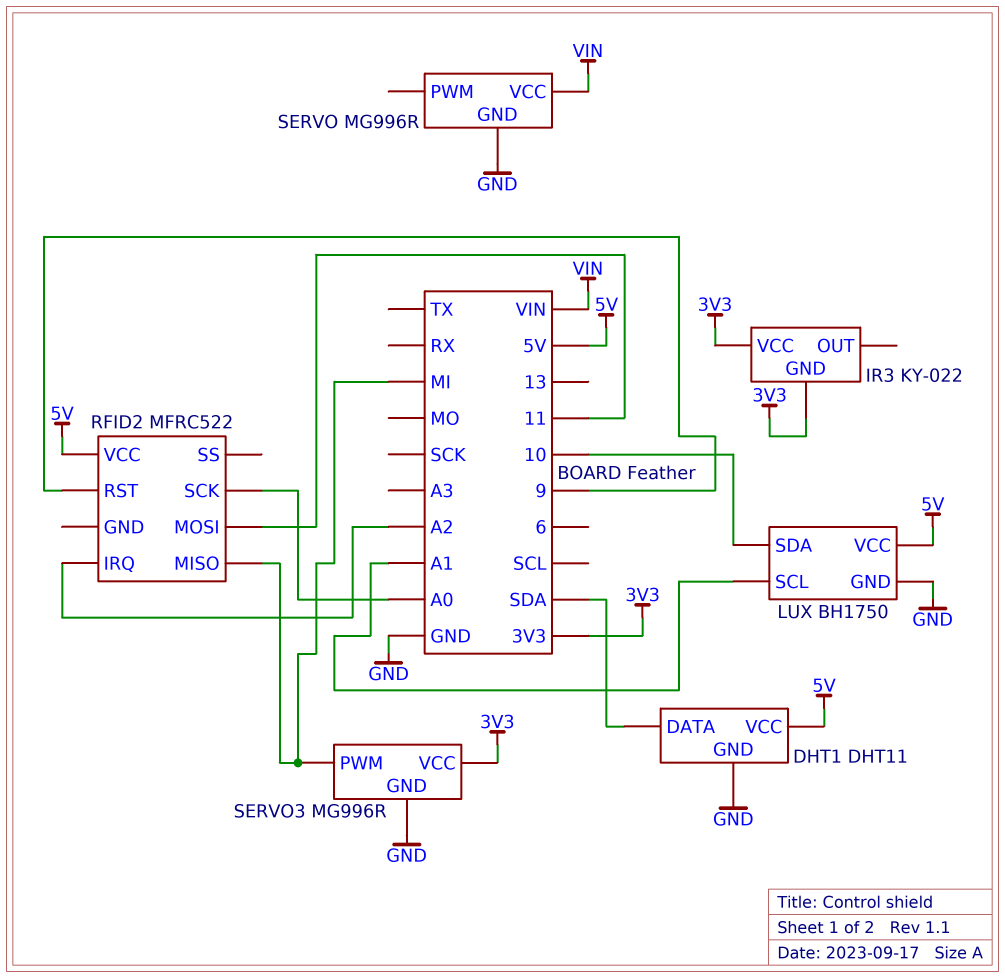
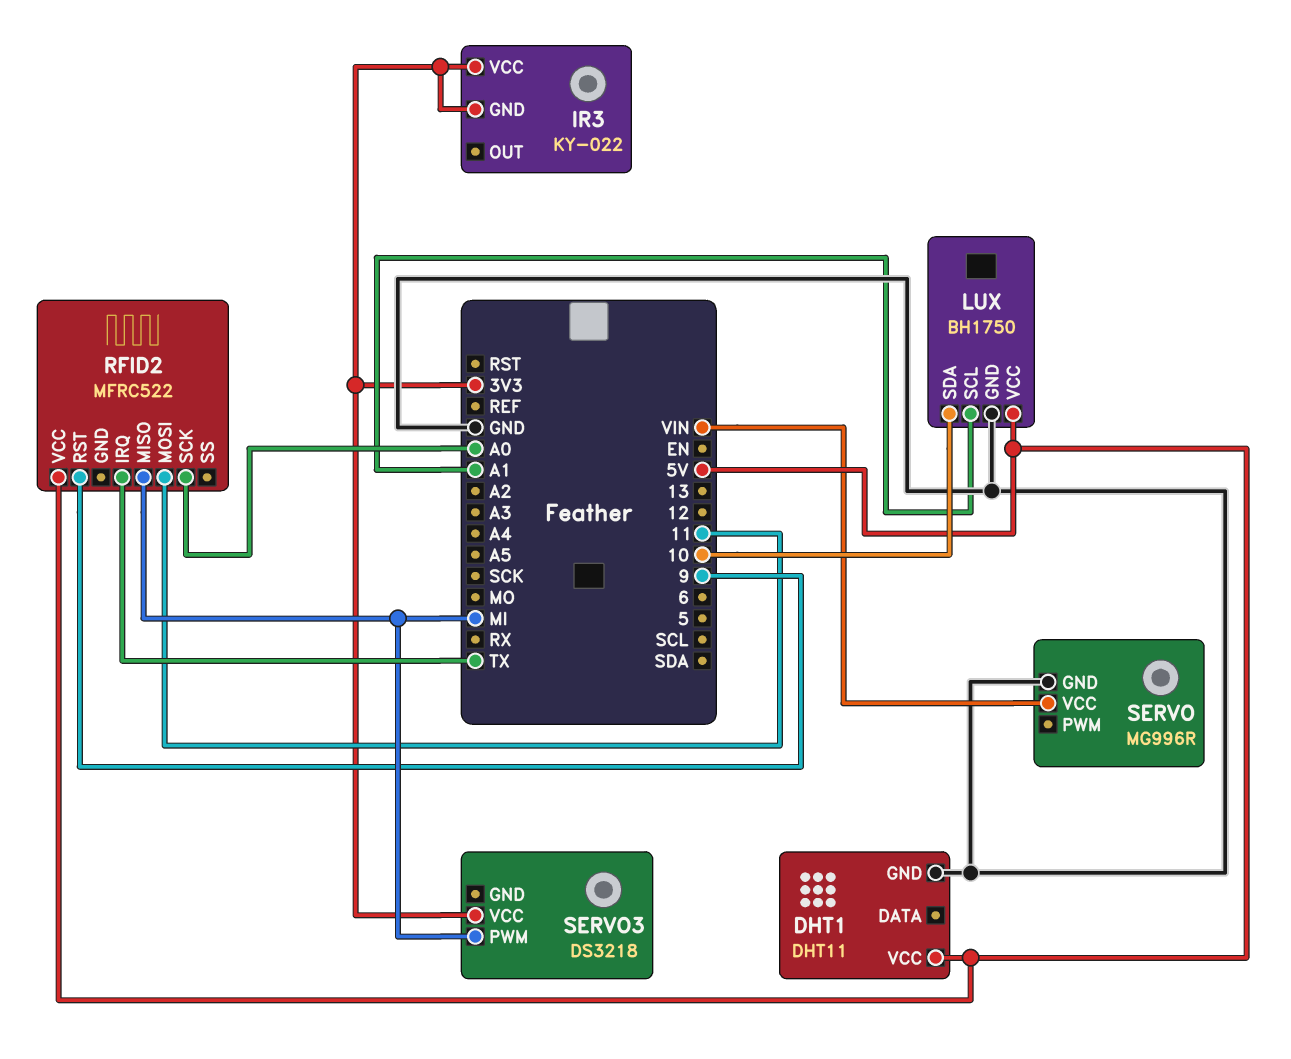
DHT1 pin DATA: SDA -> none
RFID2 pin IRQ: A2 -> TX
SERVO3: MG996R -> DS3218
SERVO3 pin GND: GND -> none

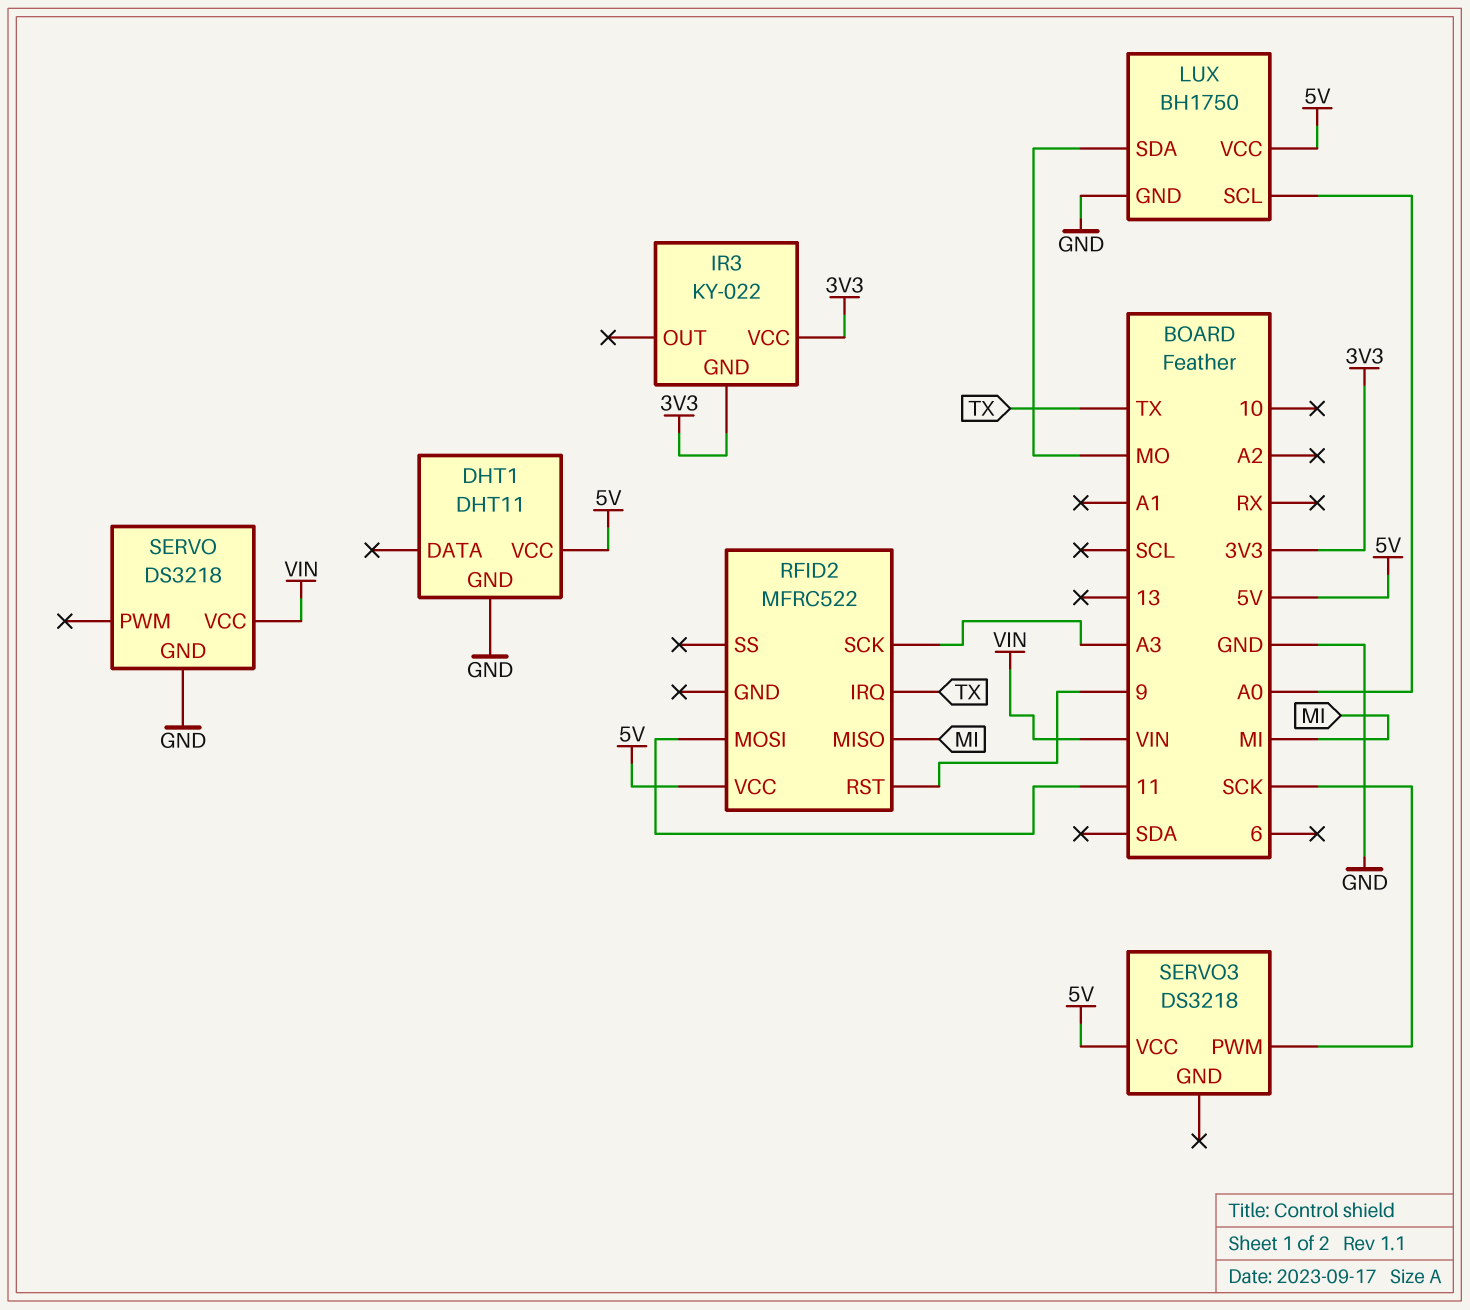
LUX pin SCL: A1 -> A0
LUX pin SDA: 10 -> MO
RFID2 pin SCK: A0 -> A3
SERVO: MG996R -> DS3218
SERVO3 pin PWM: MI -> SCK
SERVO3 pin VCC: 3V3 -> 5V

